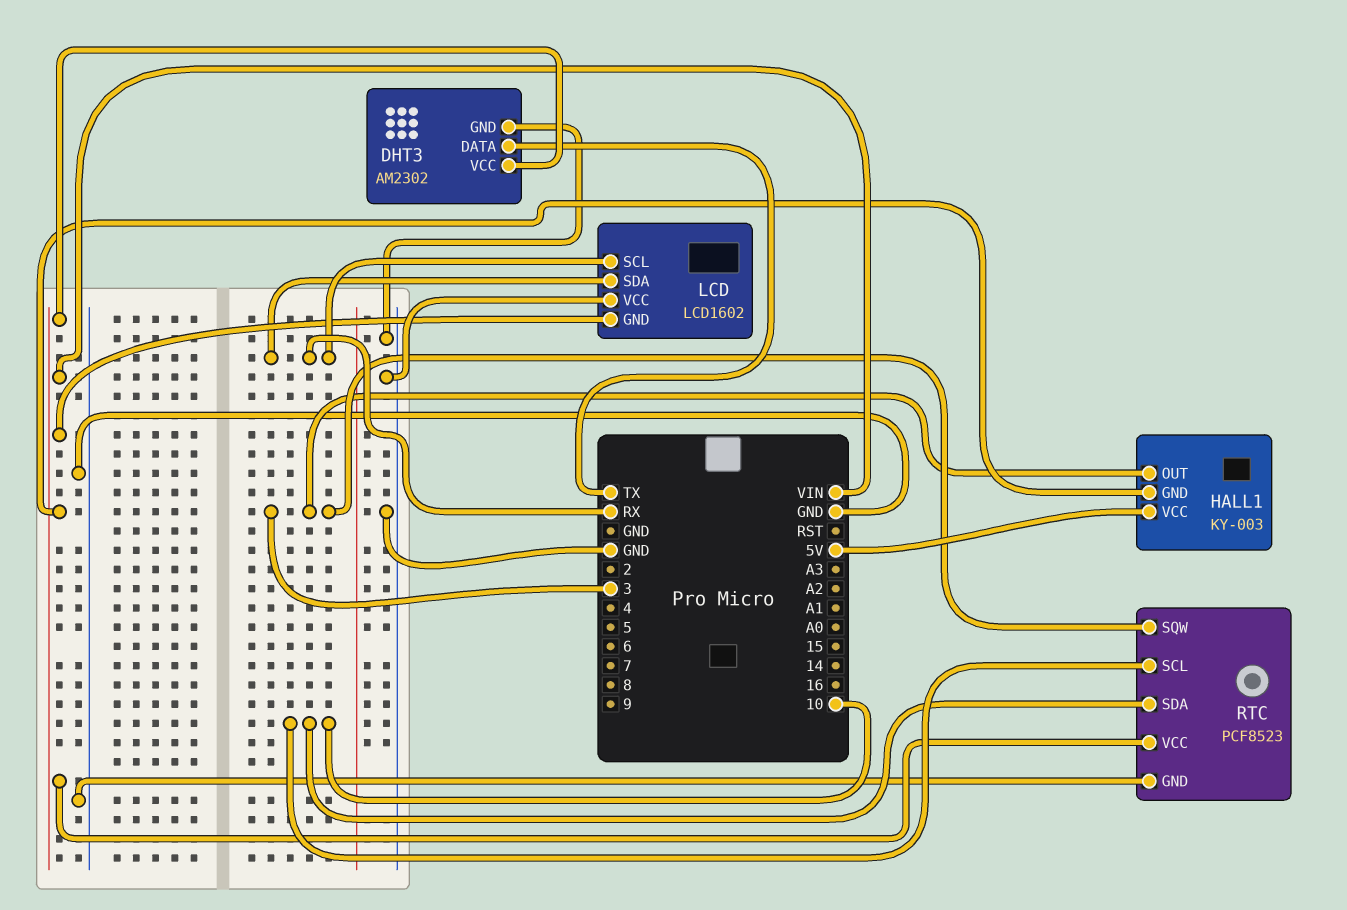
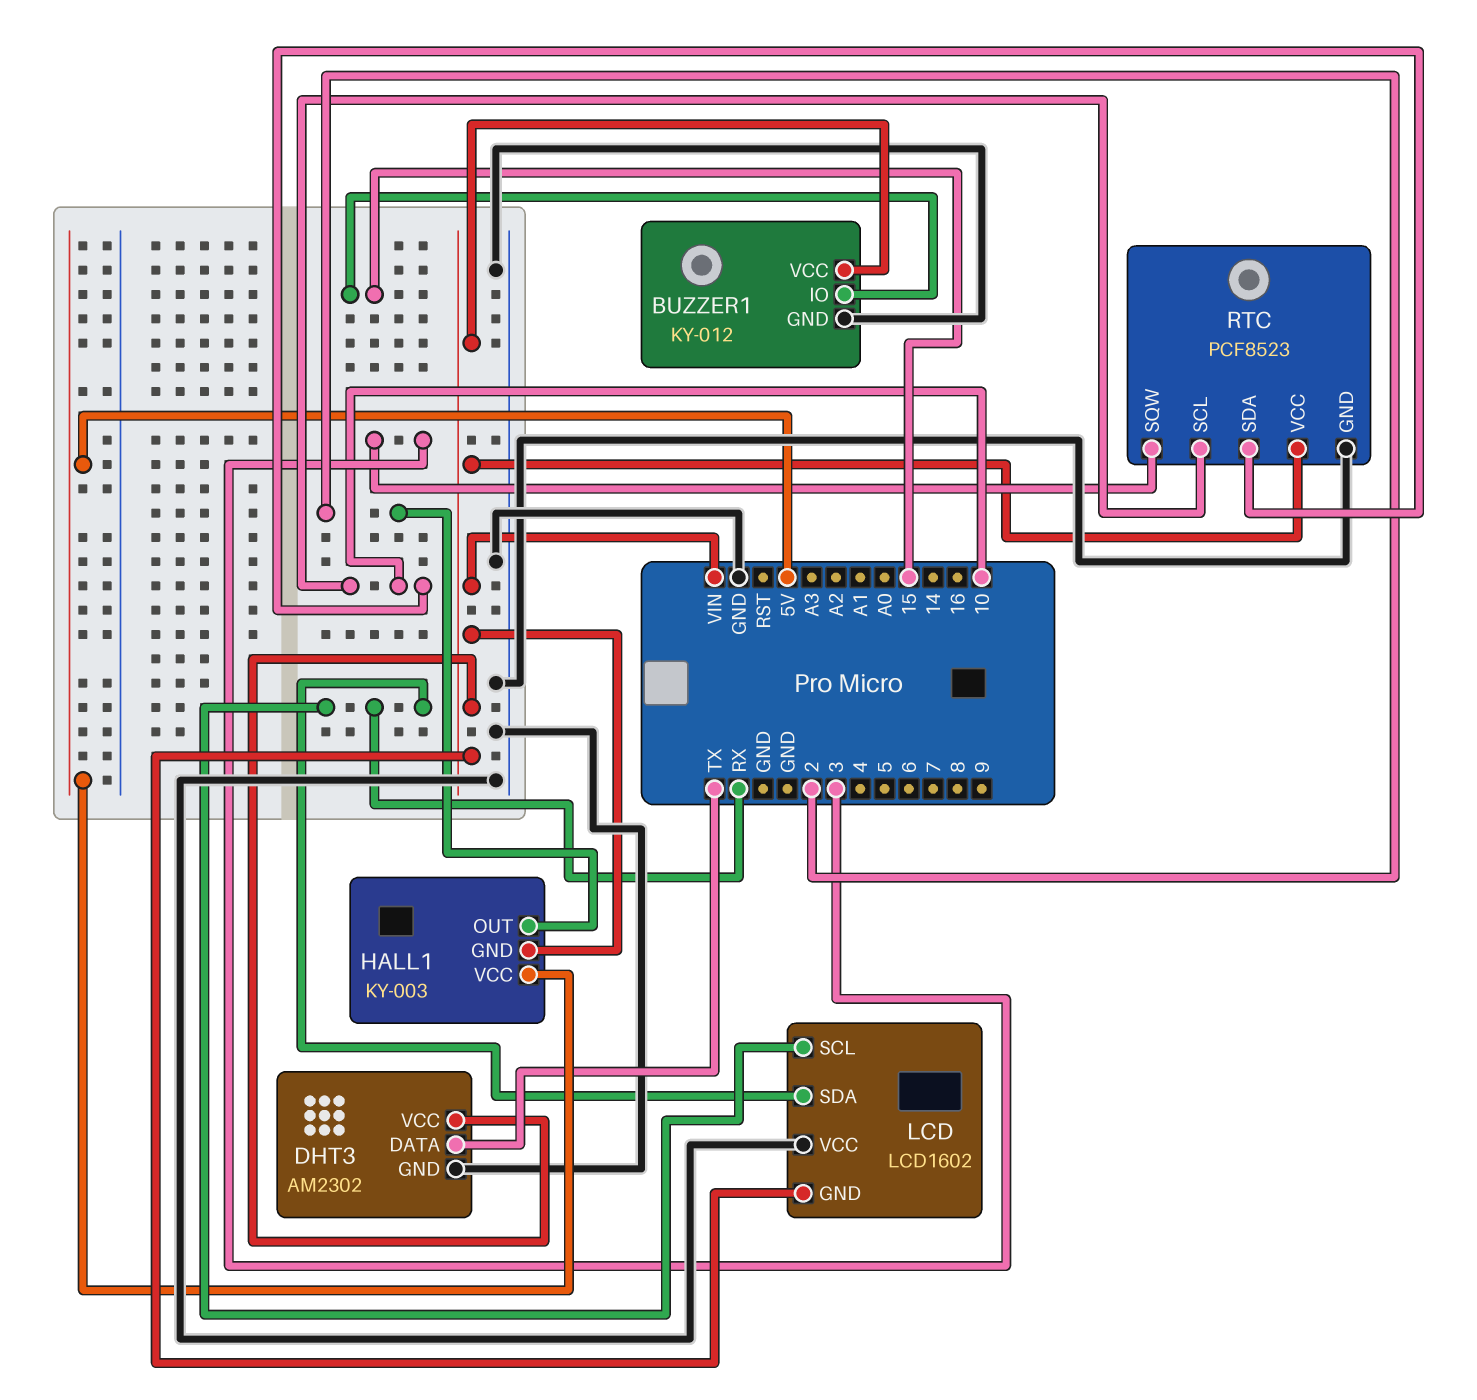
BUZZER1: none -> KY-012
BUZZER1 pin GND: none -> GND
BUZZER1 pin IO: none -> 15
BUZZER1 pin VCC: none -> VIN
HALL1 pin OUT: 3 -> 2

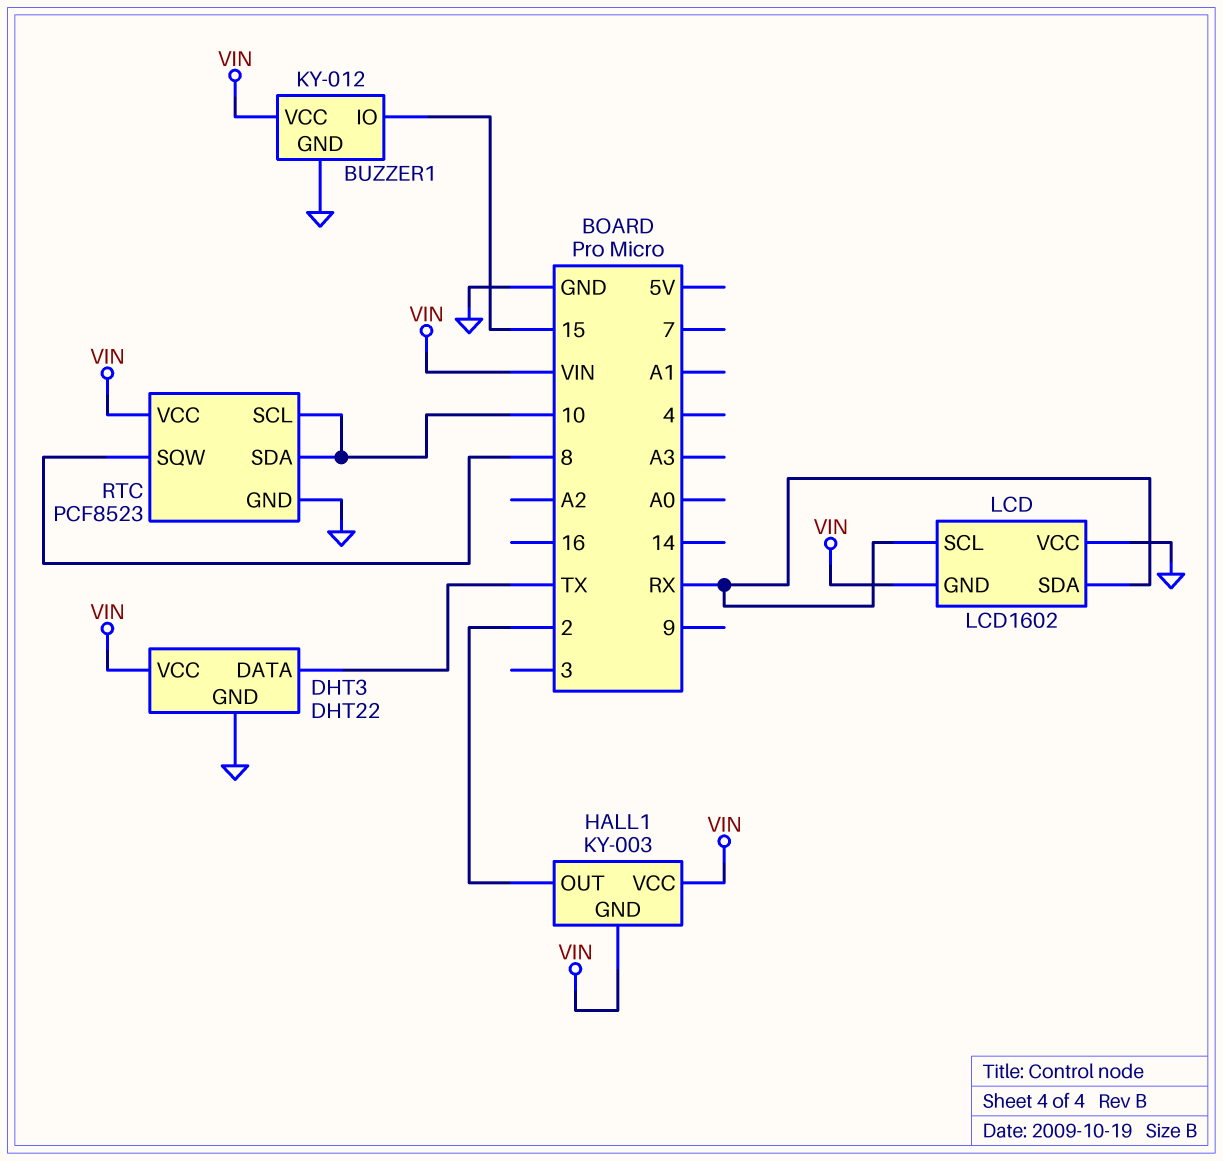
DHT3: AM2302 -> DHT22
HALL1 pin VCC: 5V -> VIN
RTC pin SQW: 3 -> 8

